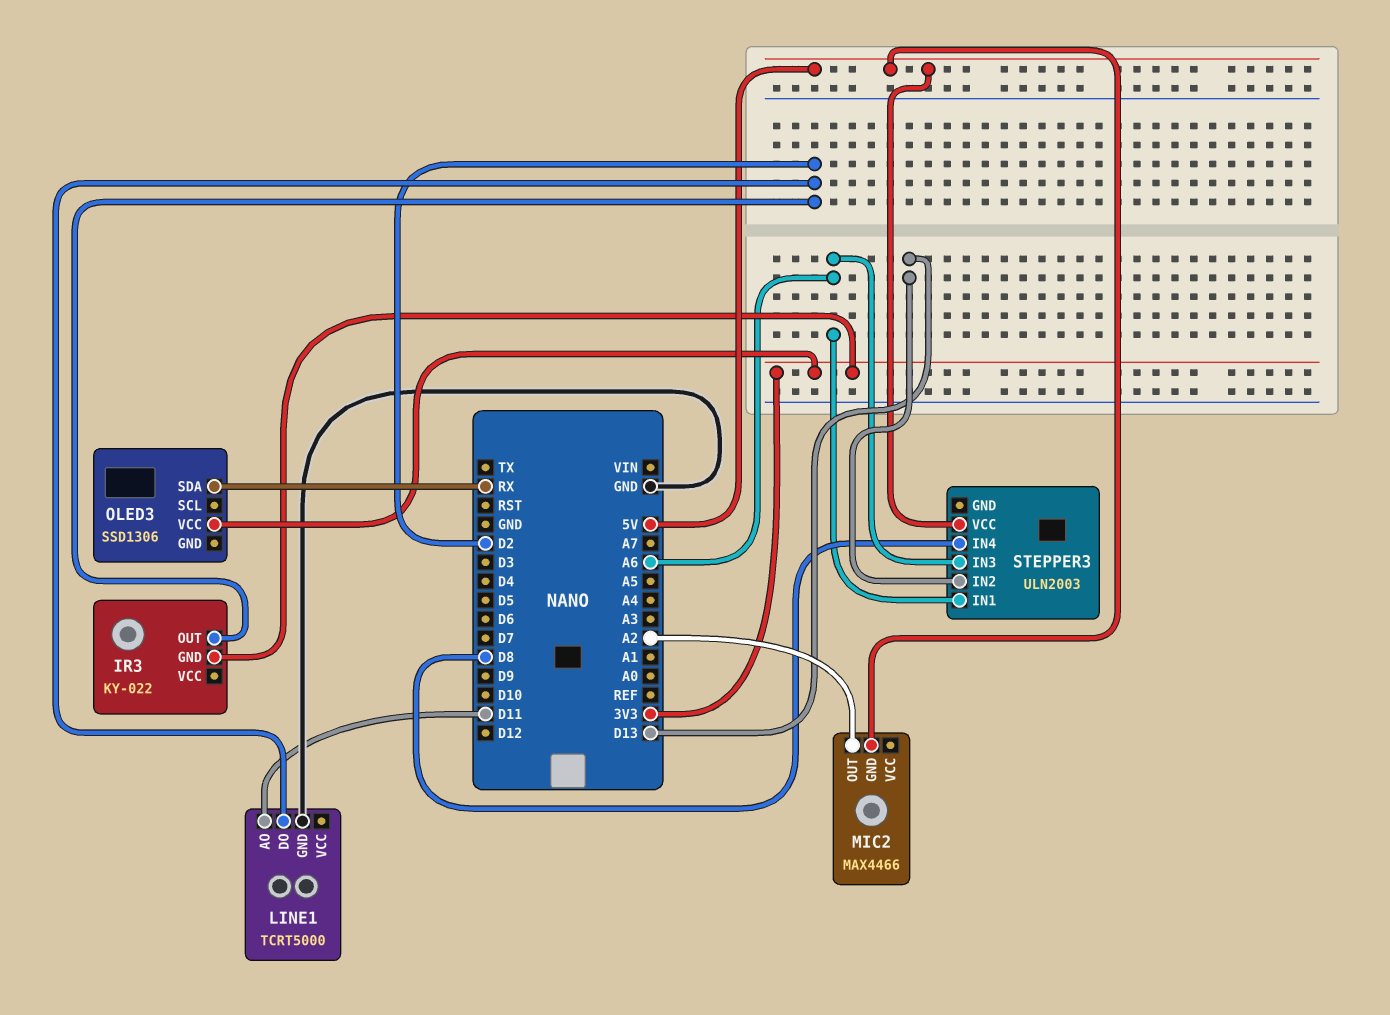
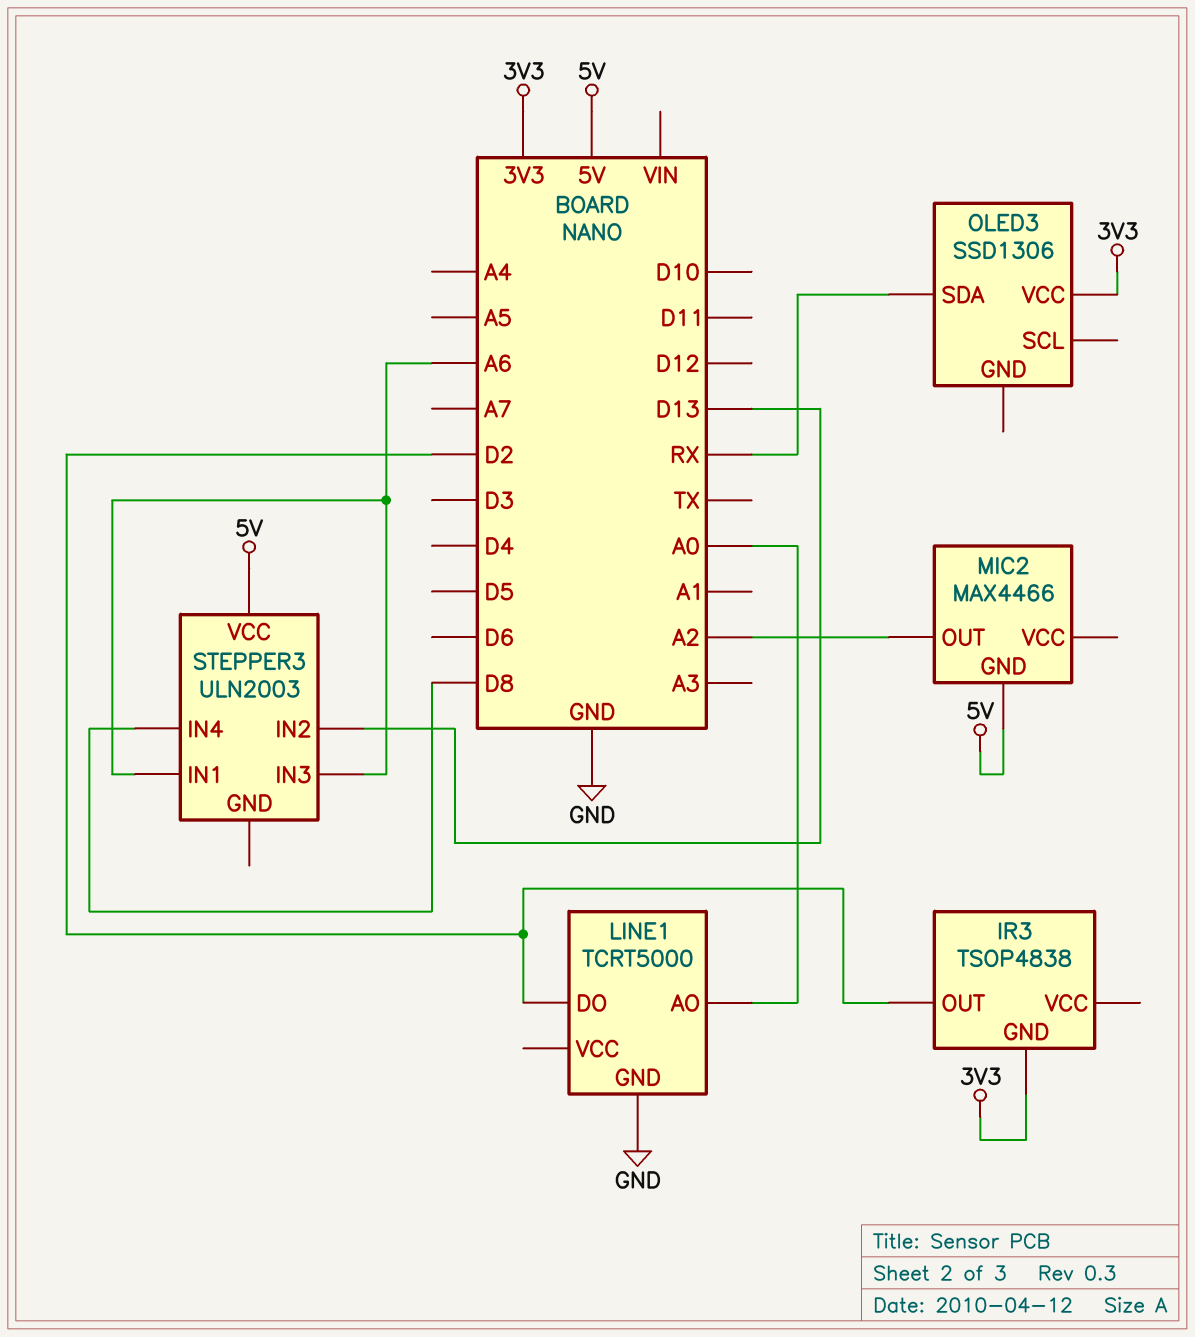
IR3: KY-022 -> TSOP4838
LINE1 pin AO: D11 -> A0

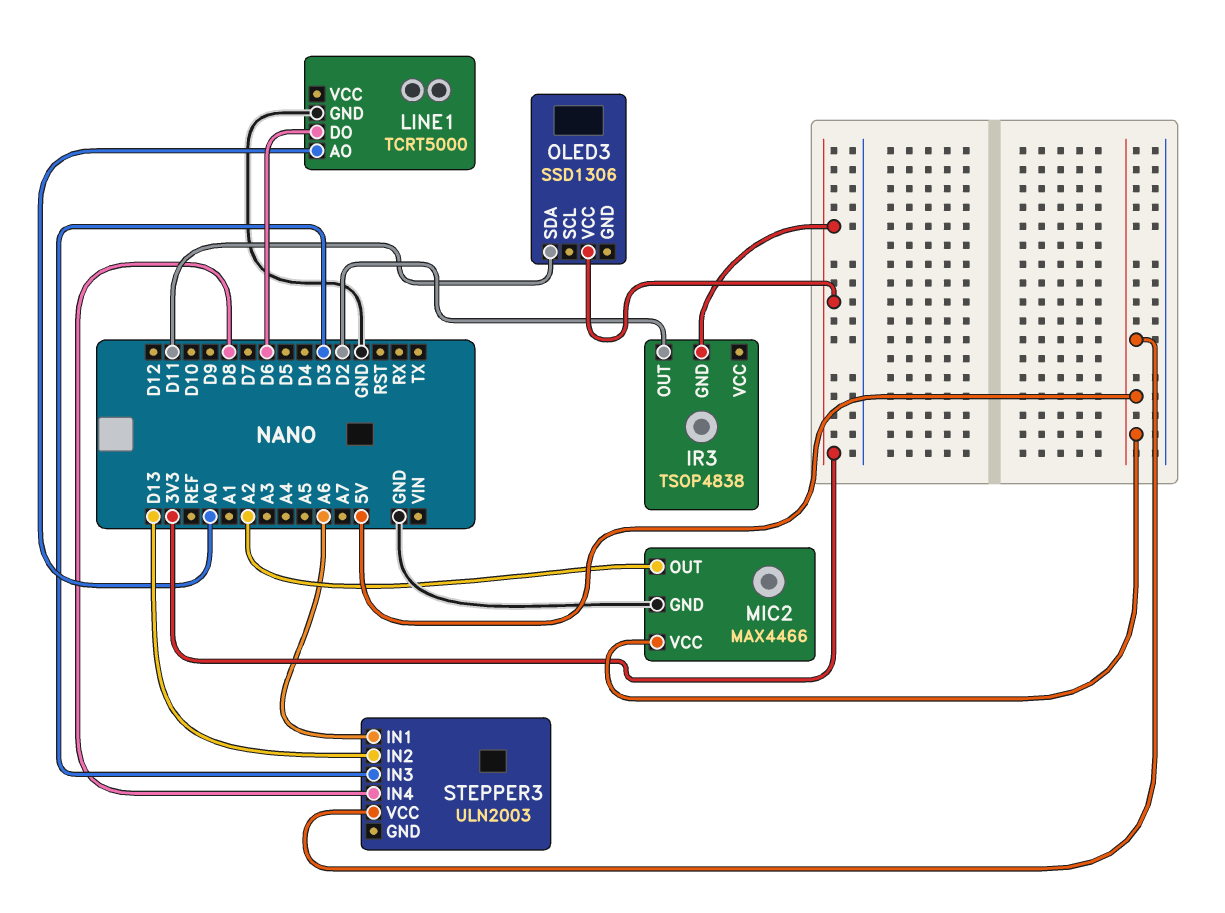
LINE1 pin DO: D2 -> D6
MIC2 pin GND: 5V -> GND
MIC2 pin VCC: none -> 5V
OLED3 pin SDA: RX -> D11
STEPPER3 pin IN3: A6 -> D3

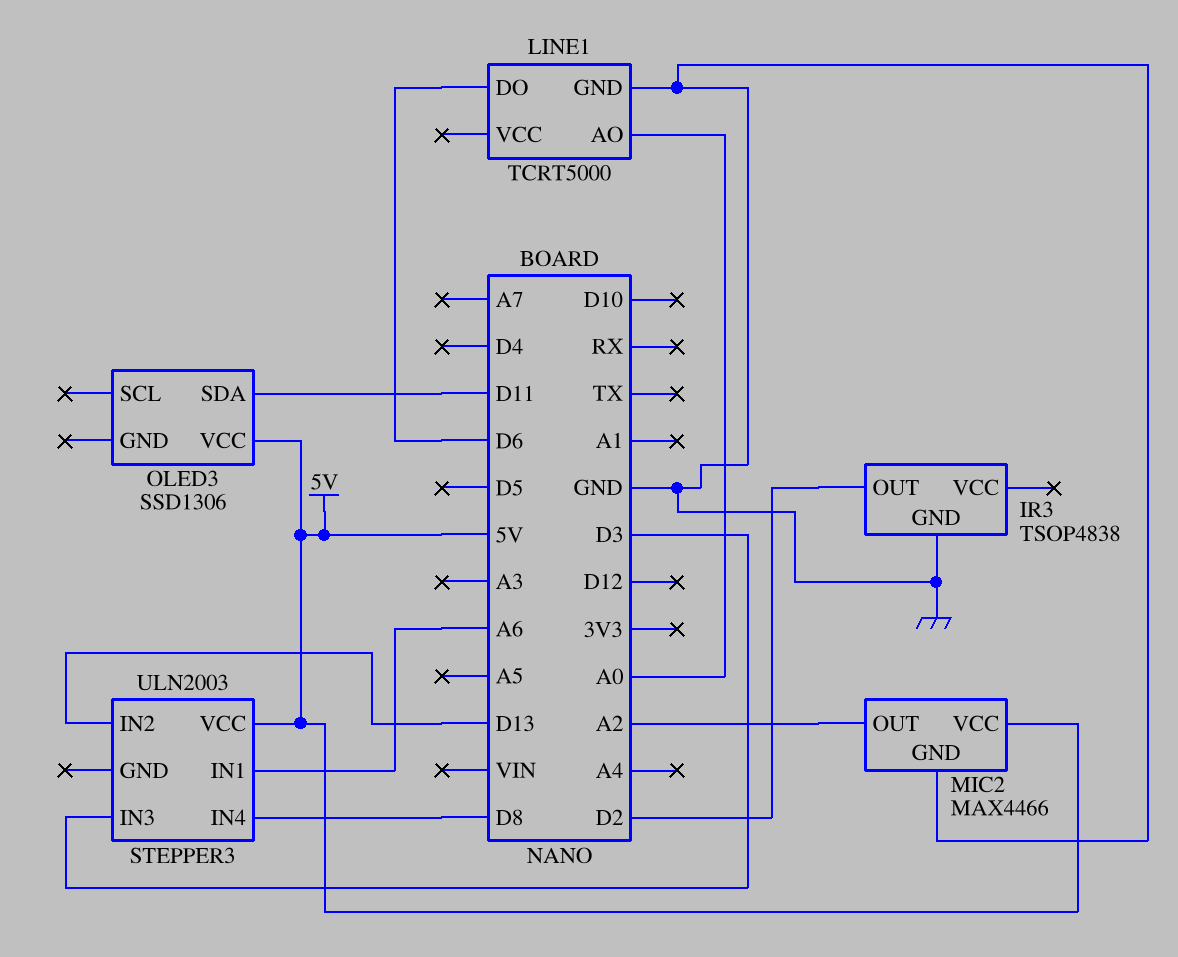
IR3 pin GND: 3V3 -> GND
OLED3 pin VCC: 3V3 -> 5V

